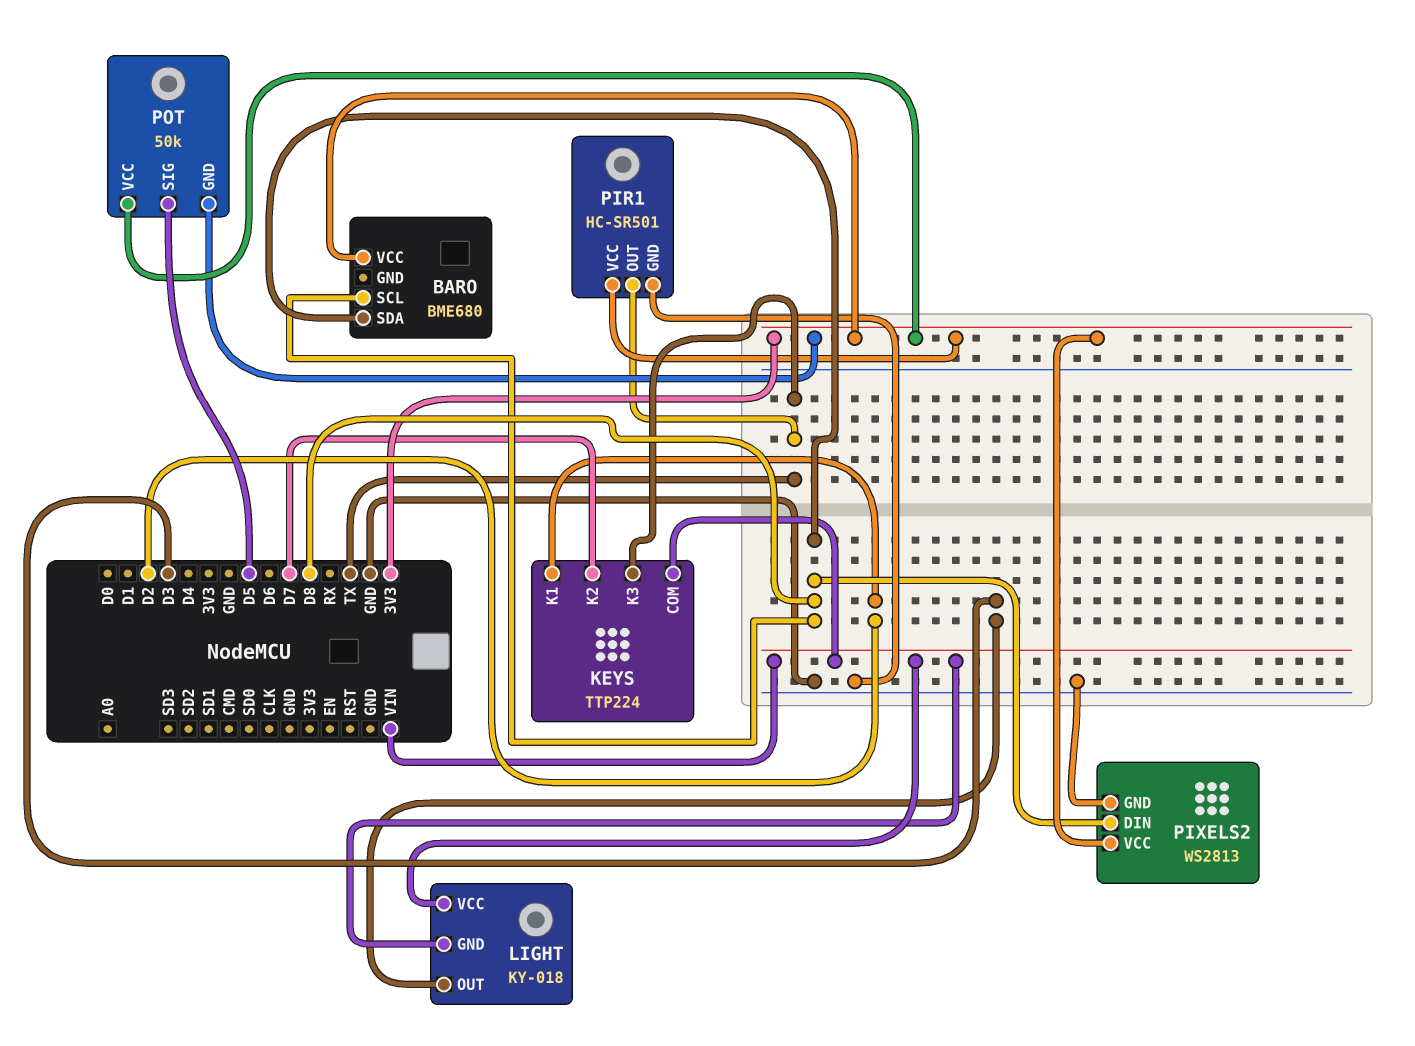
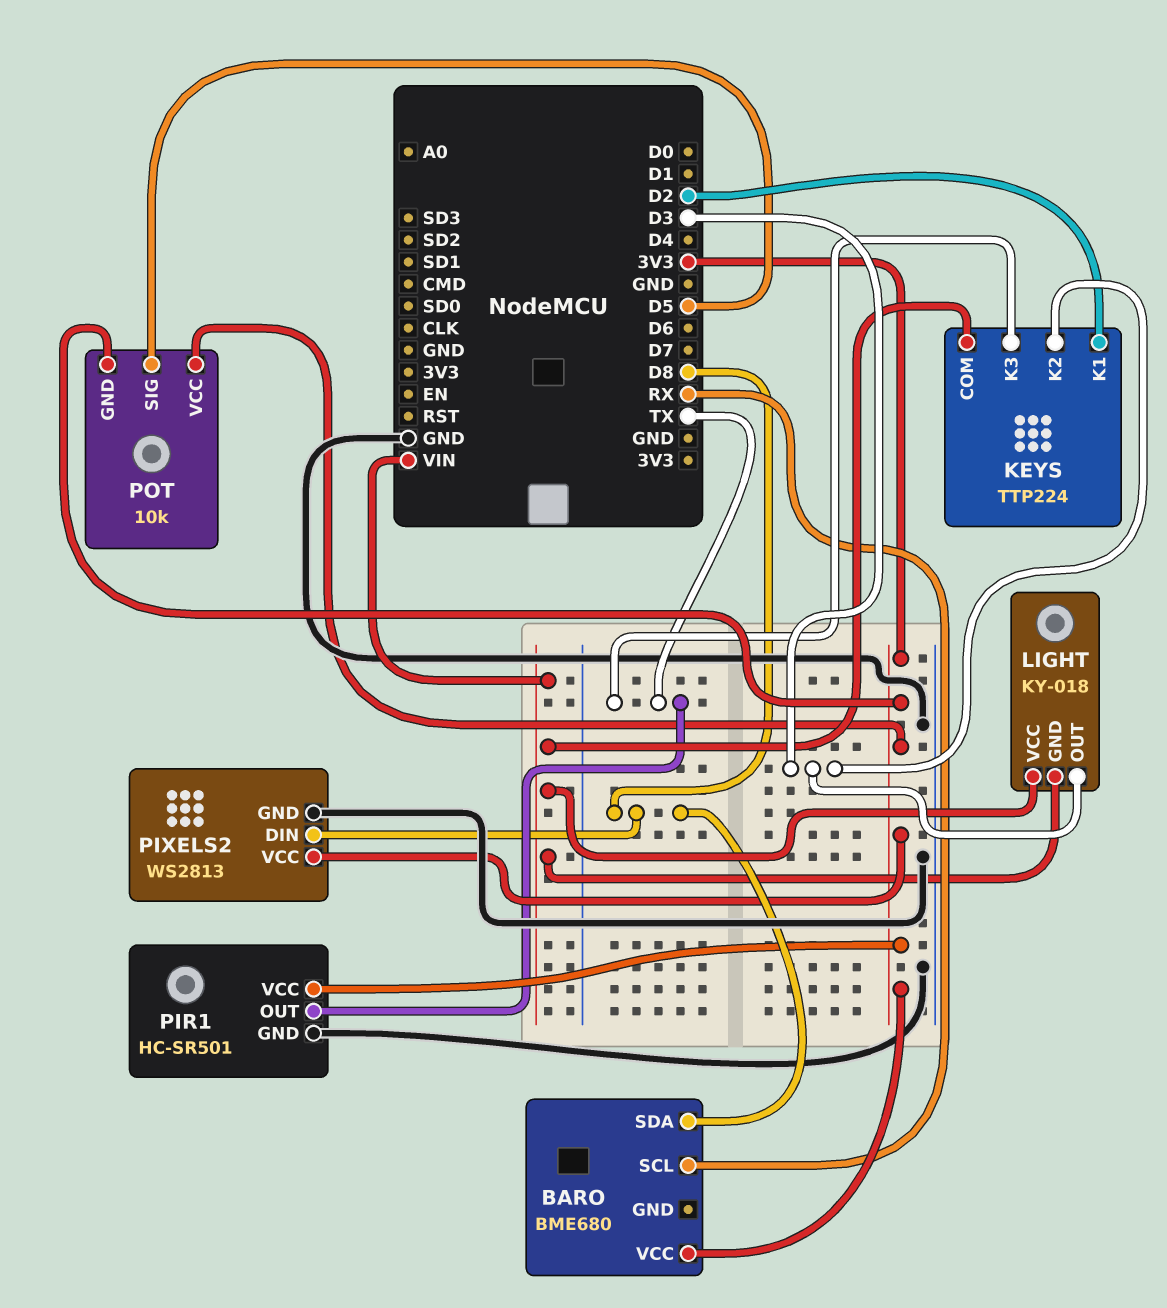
BARO pin SCL: D8 -> RX
KEYS pin K2: D7 -> D3
POT: 50k -> 10k

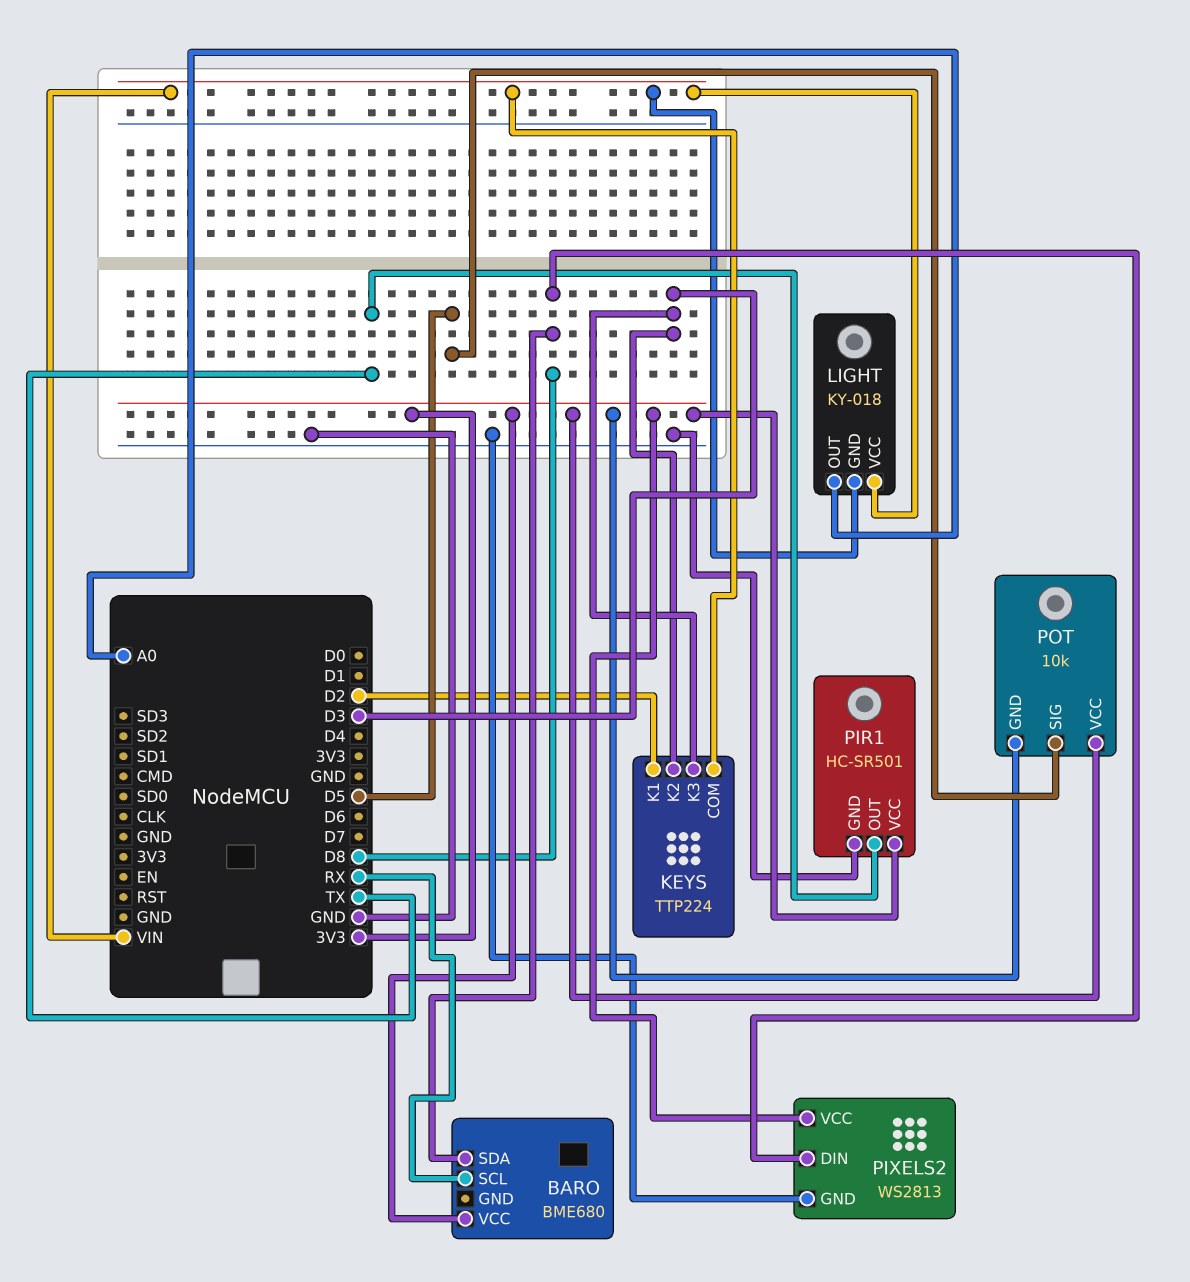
KEYS pin K3: TX -> D3
LIGHT pin OUT: D3 -> A0

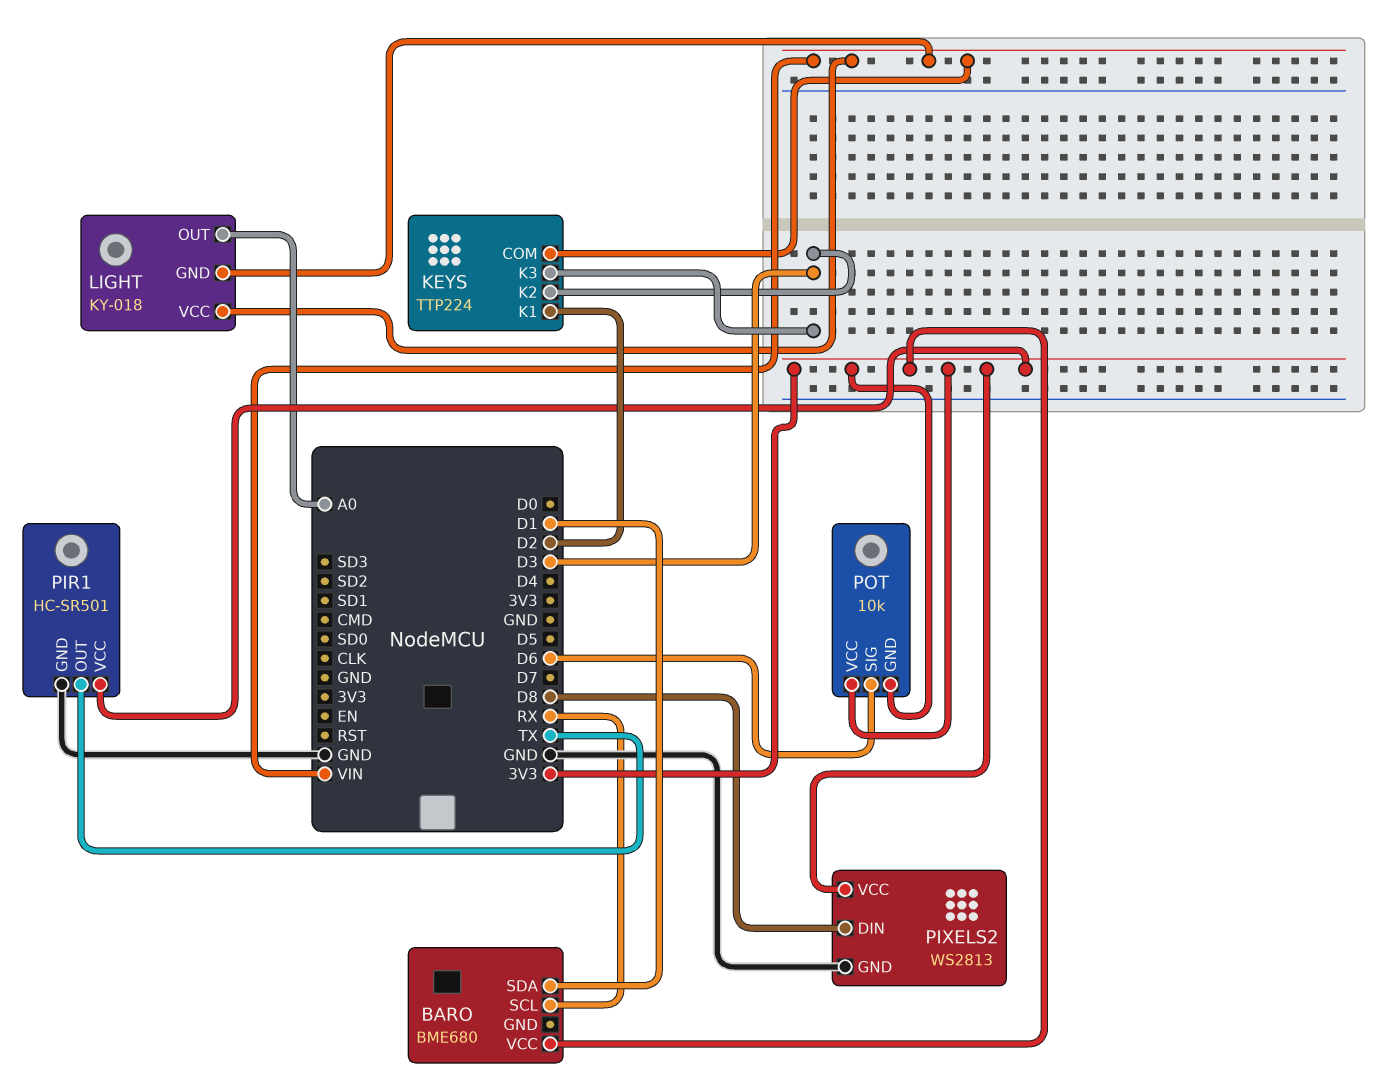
BARO pin SDA: D8 -> D1
POT pin SIG: D5 -> D6

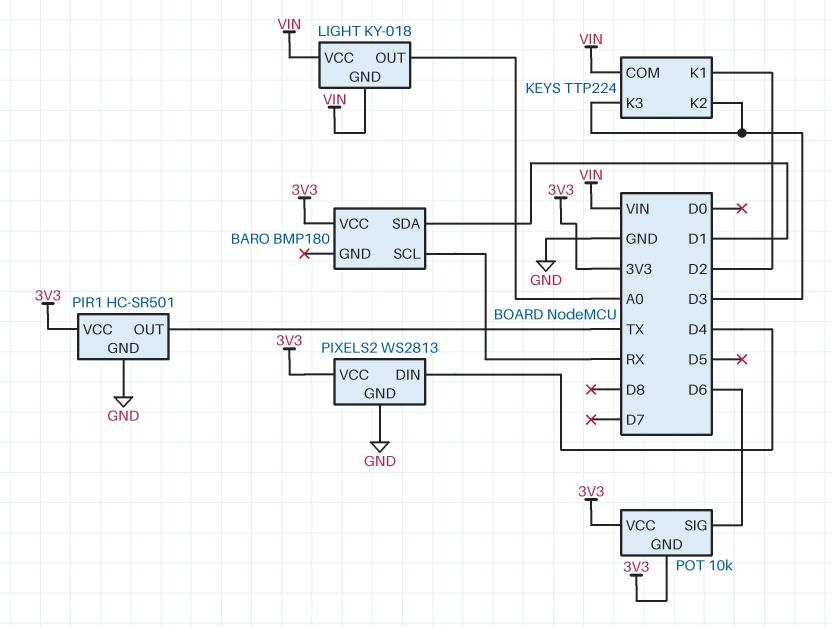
BARO: BME680 -> BMP180
PIXELS2 pin DIN: D8 -> D4

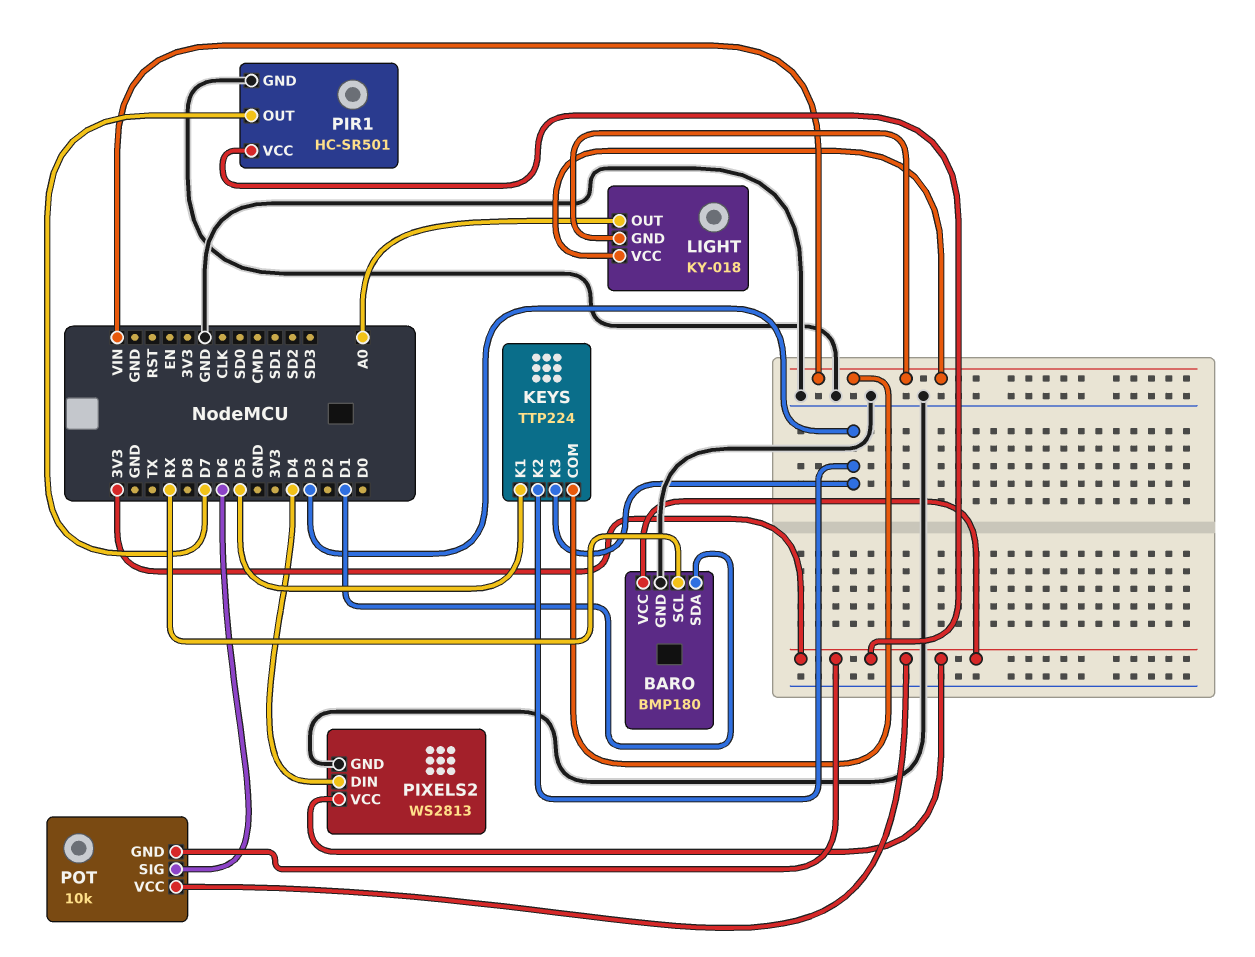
BARO pin GND: none -> GND
KEYS pin K1: D2 -> D5
PIR1 pin OUT: TX -> D7

